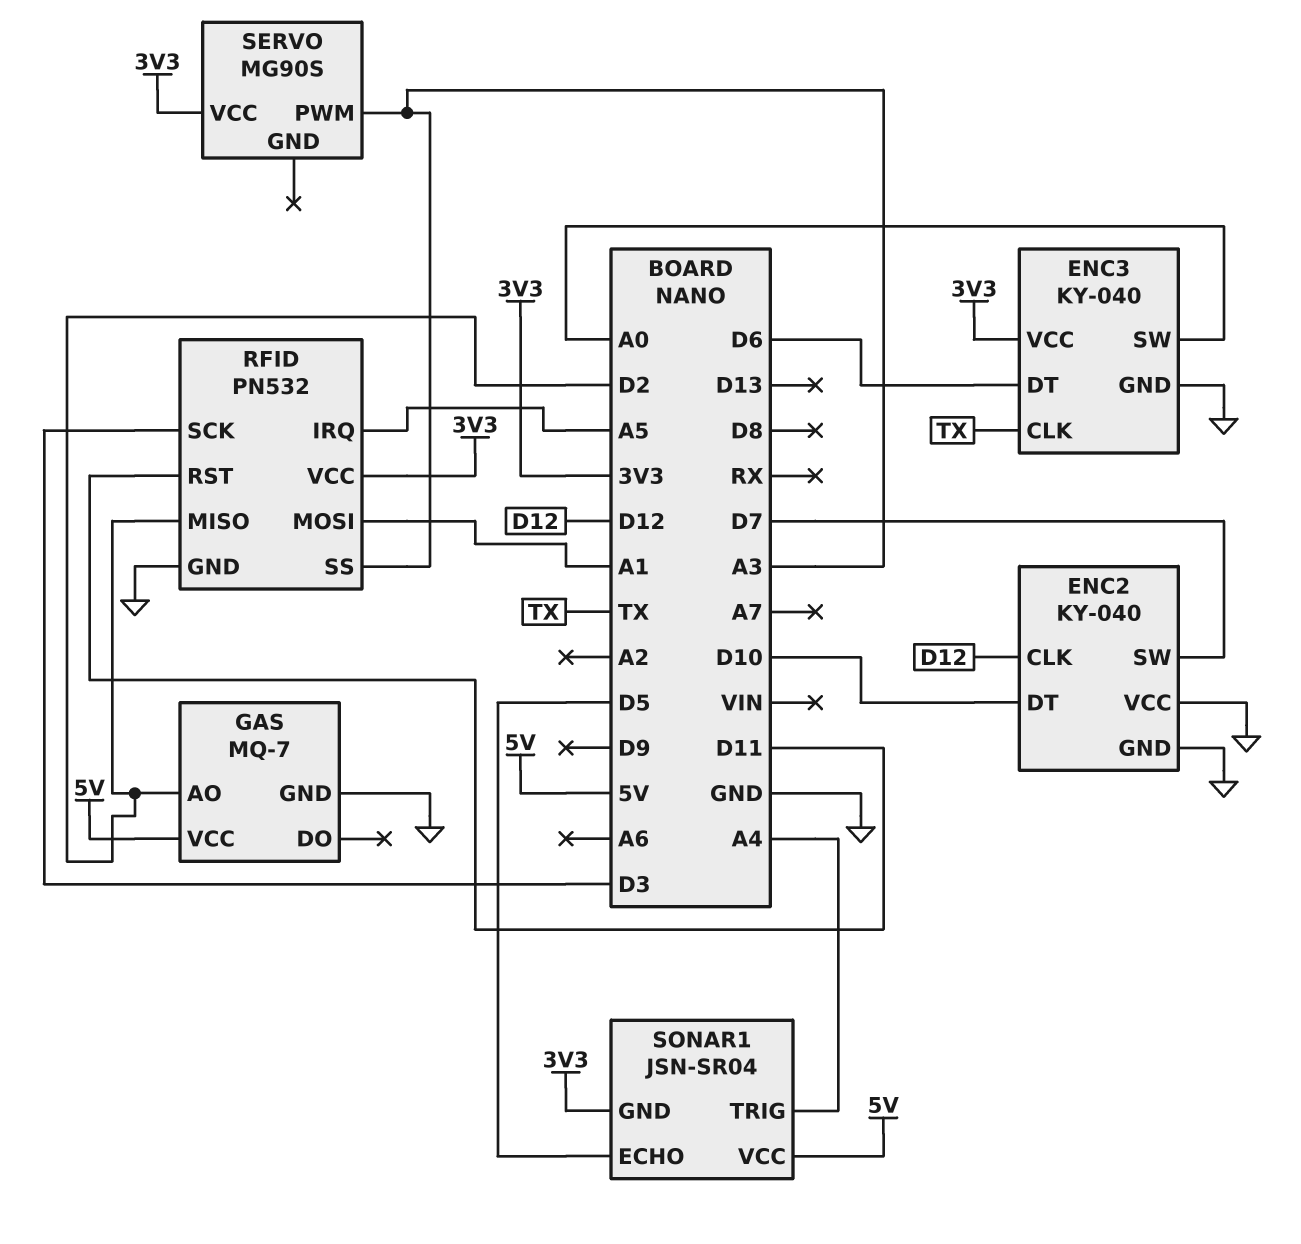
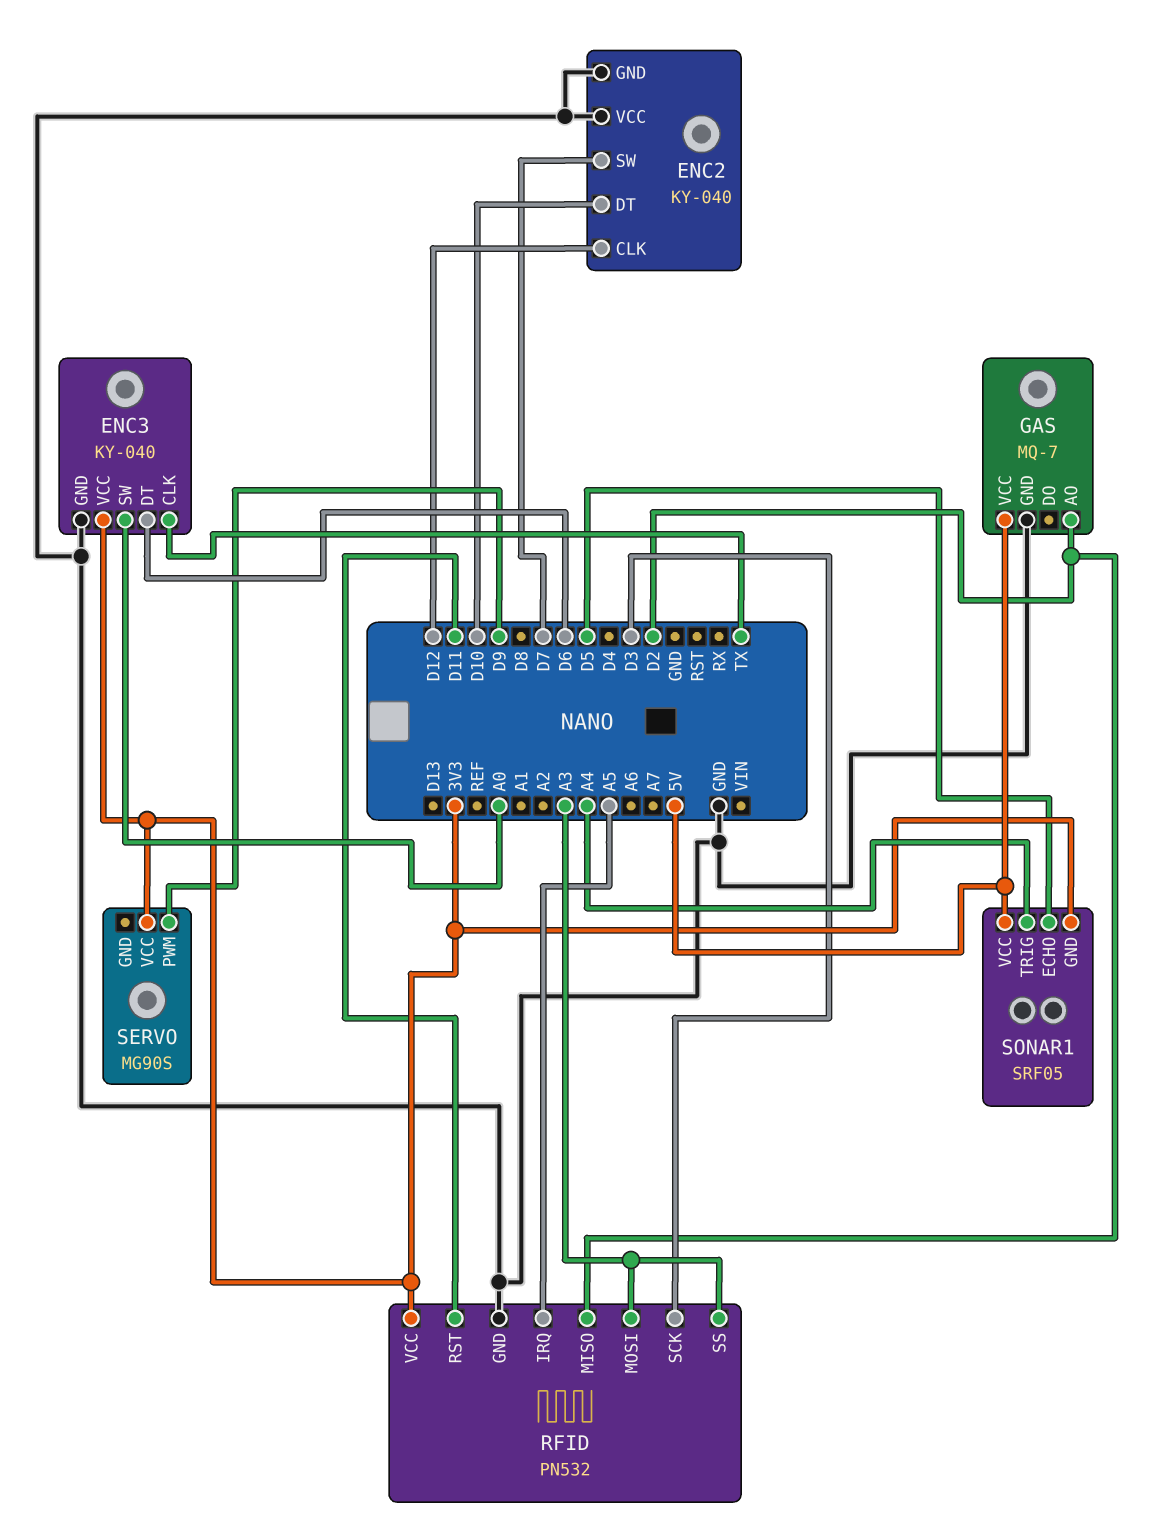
RFID pin MOSI: A1 -> A3
SERVO pin PWM: A3 -> D9
SONAR1: JSN-SR04 -> SRF05

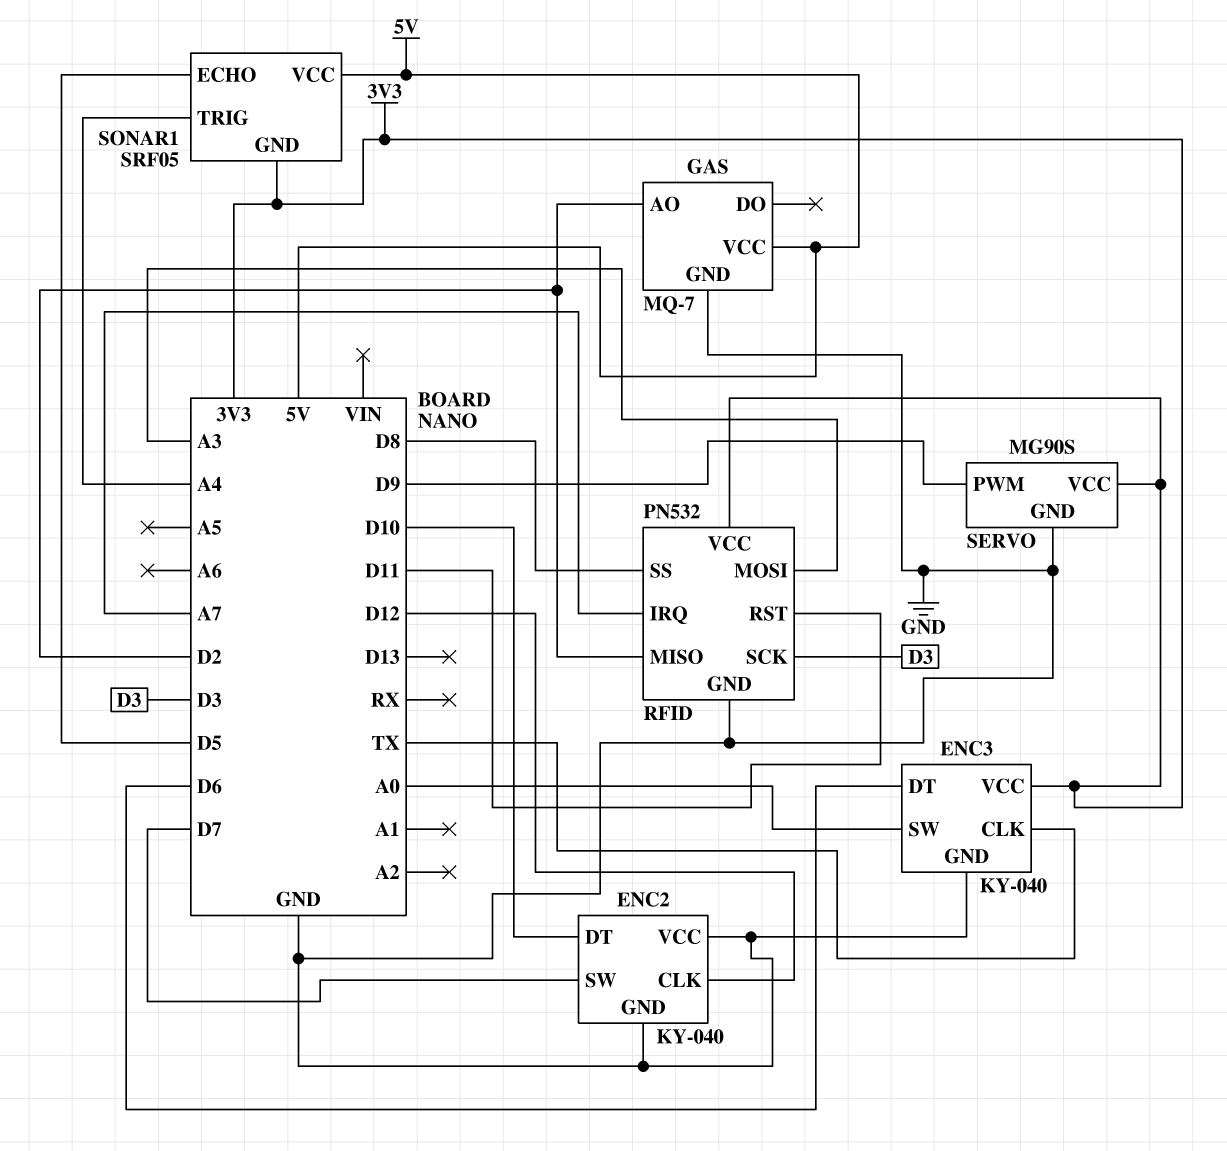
RFID pin IRQ: A5 -> A7
RFID pin SS: A3 -> D8
SERVO pin GND: none -> GND

